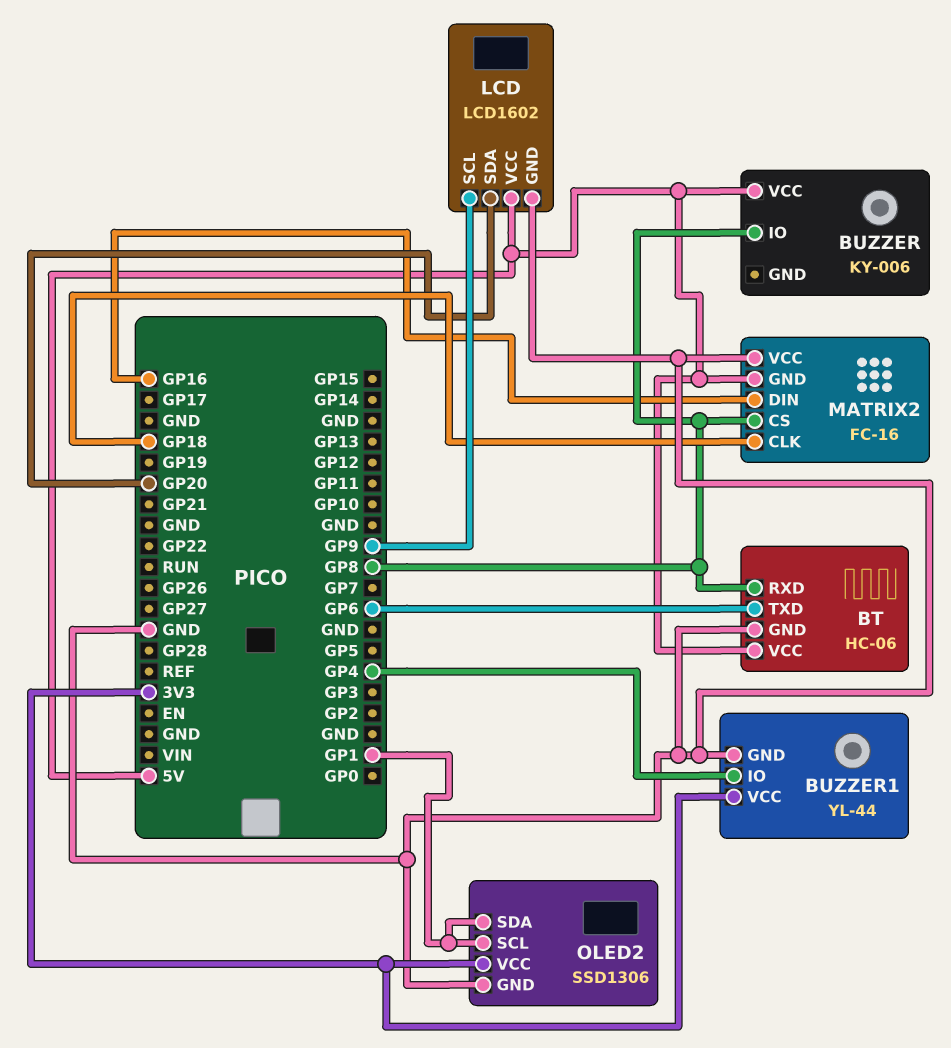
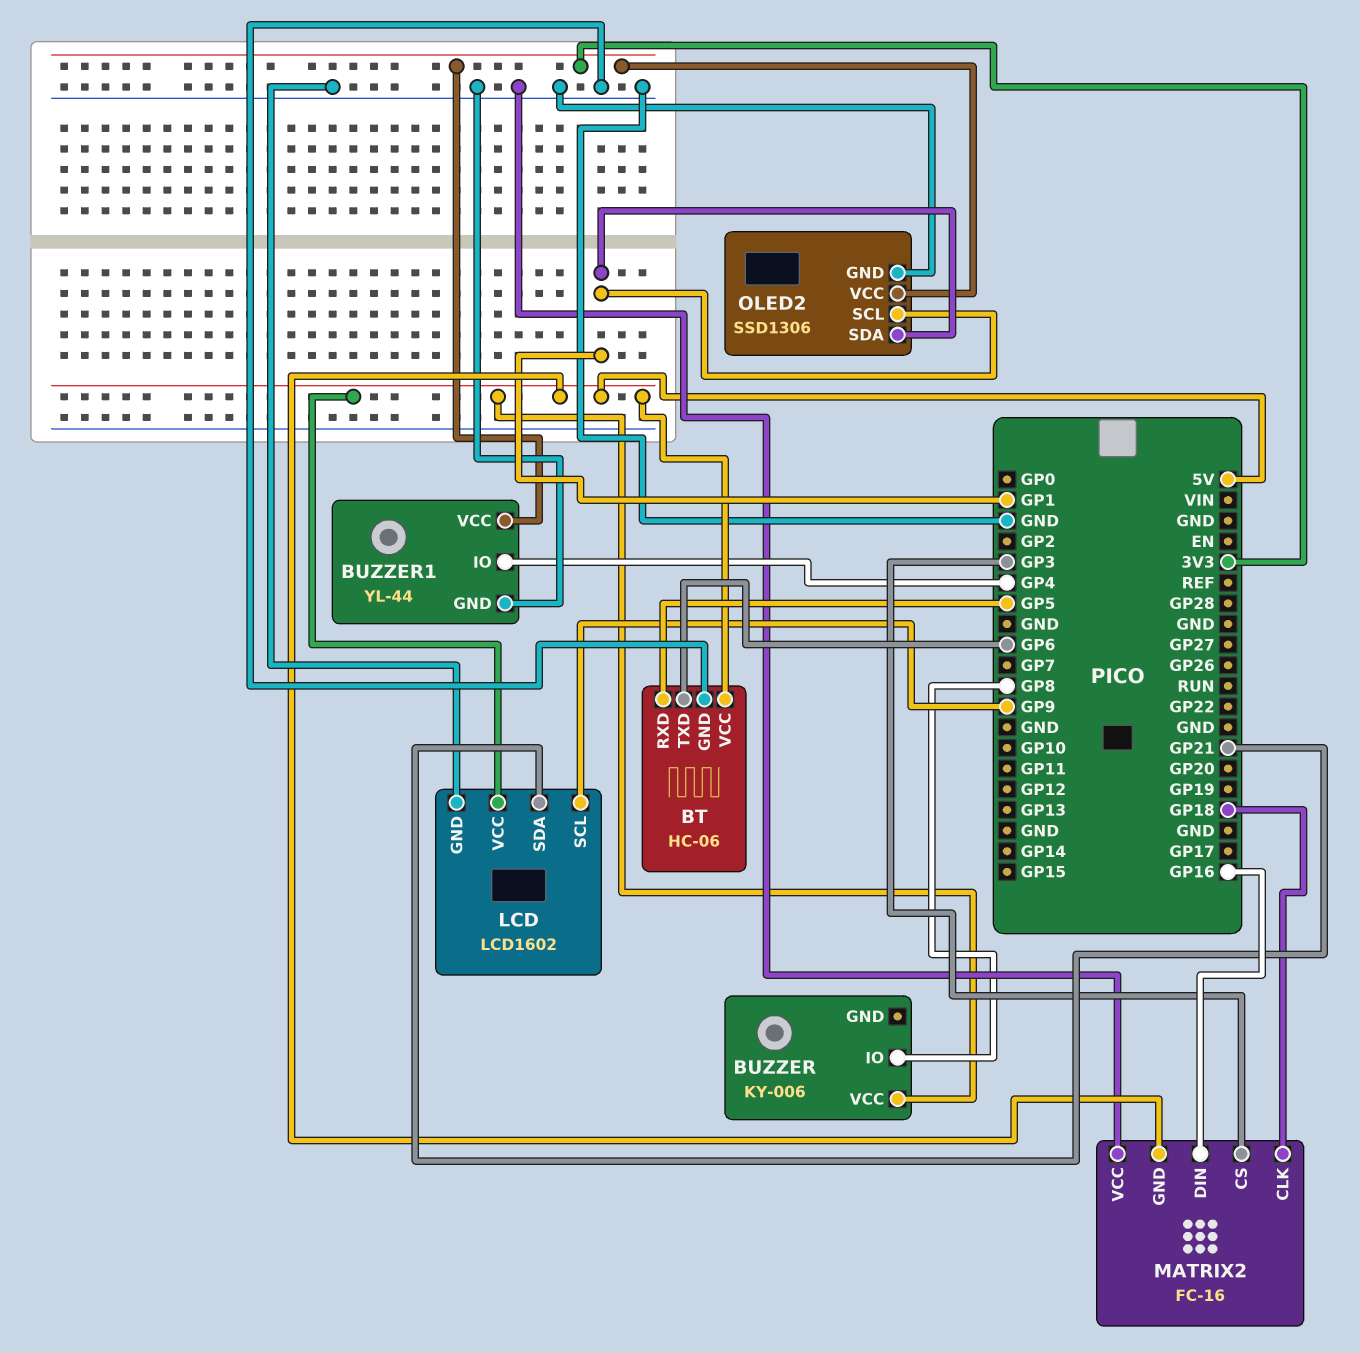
BT pin RXD: GP8 -> GP5
LCD pin SDA: GP20 -> GP21
MATRIX2 pin CS: GP8 -> GP3

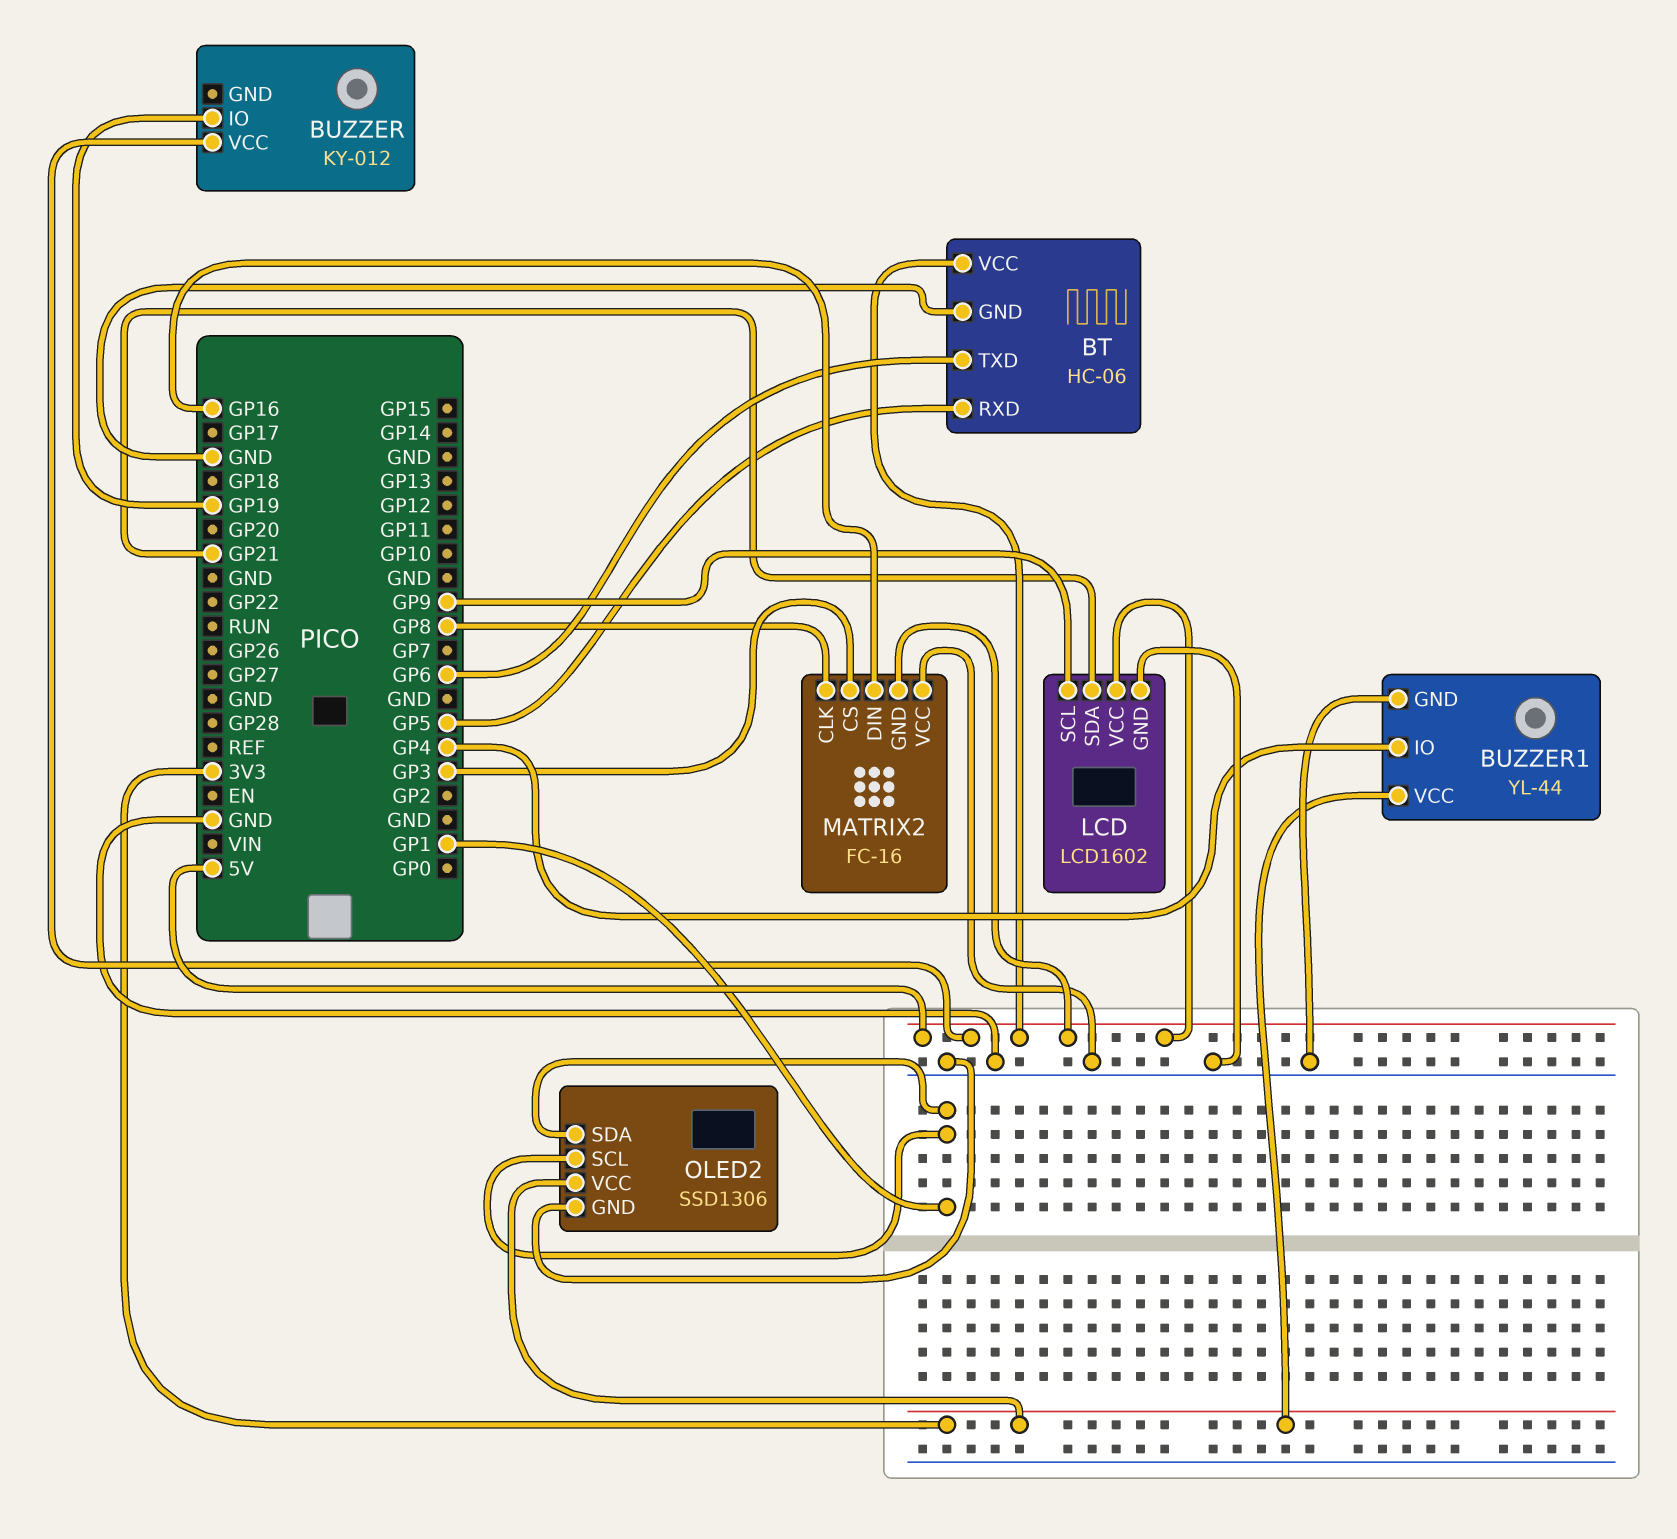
BUZZER: KY-006 -> KY-012
BUZZER pin IO: GP8 -> GP19
MATRIX2 pin CLK: GP18 -> GP8

